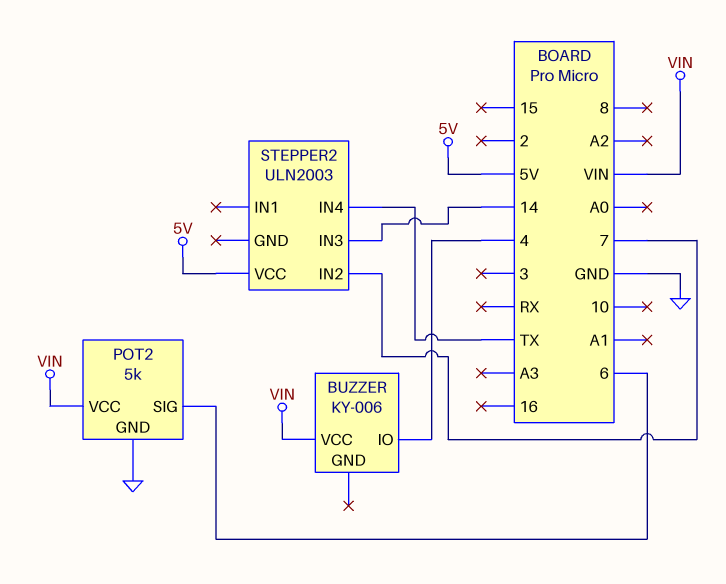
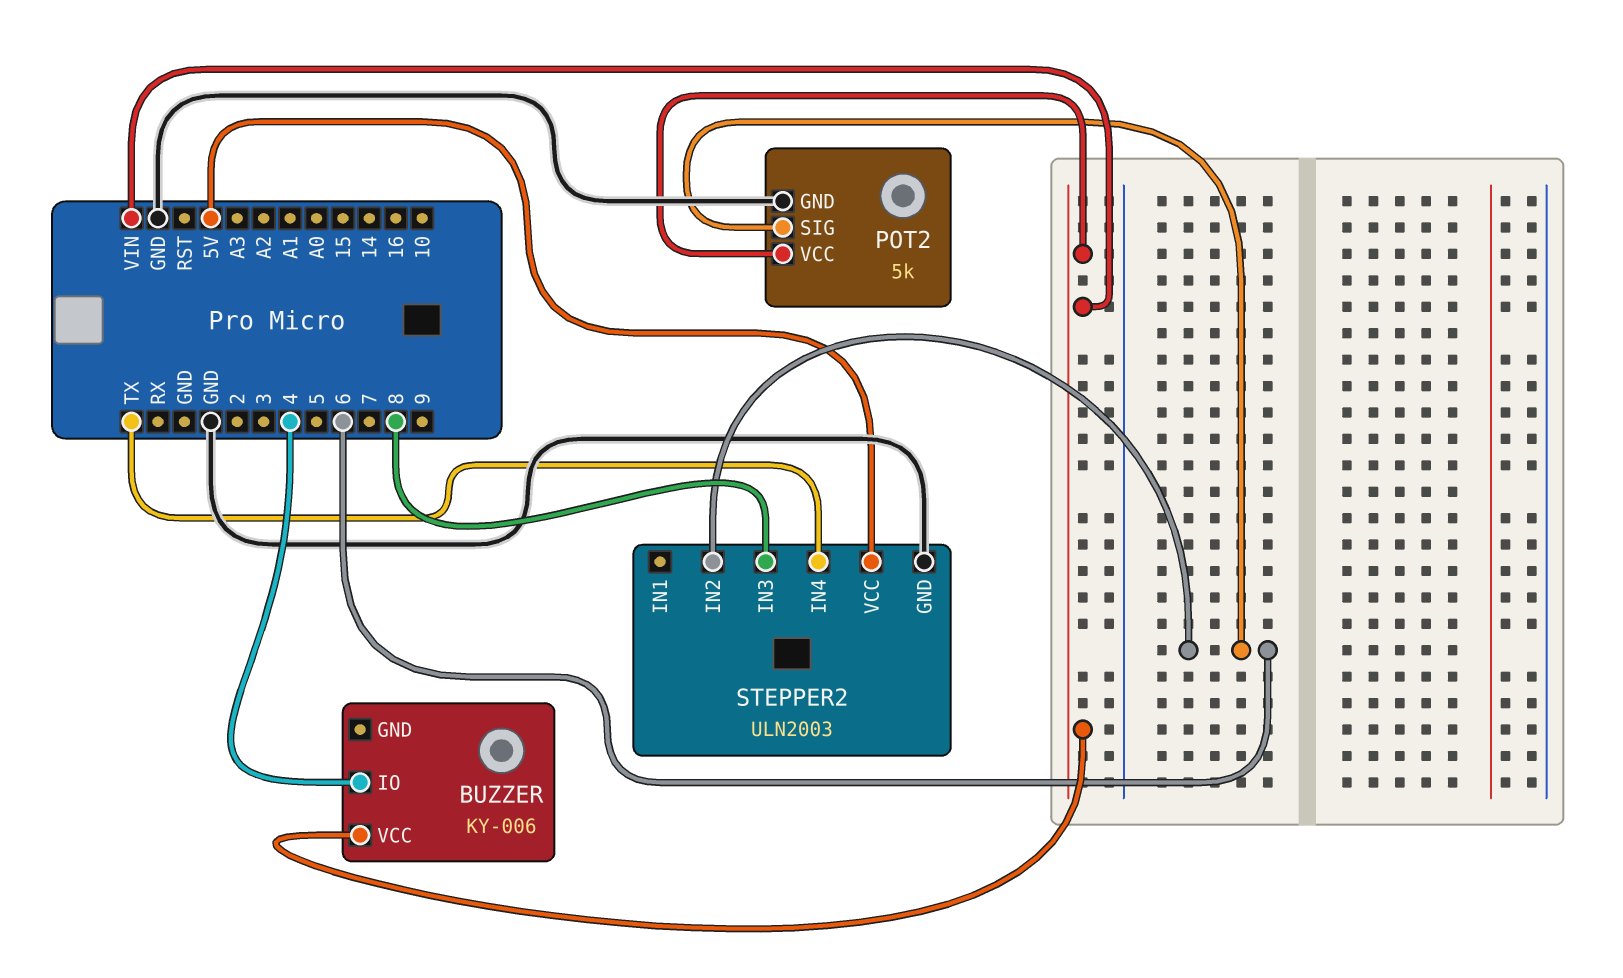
STEPPER2 pin GND: none -> GND
STEPPER2 pin IN2: 7 -> 6
STEPPER2 pin IN3: 14 -> 8

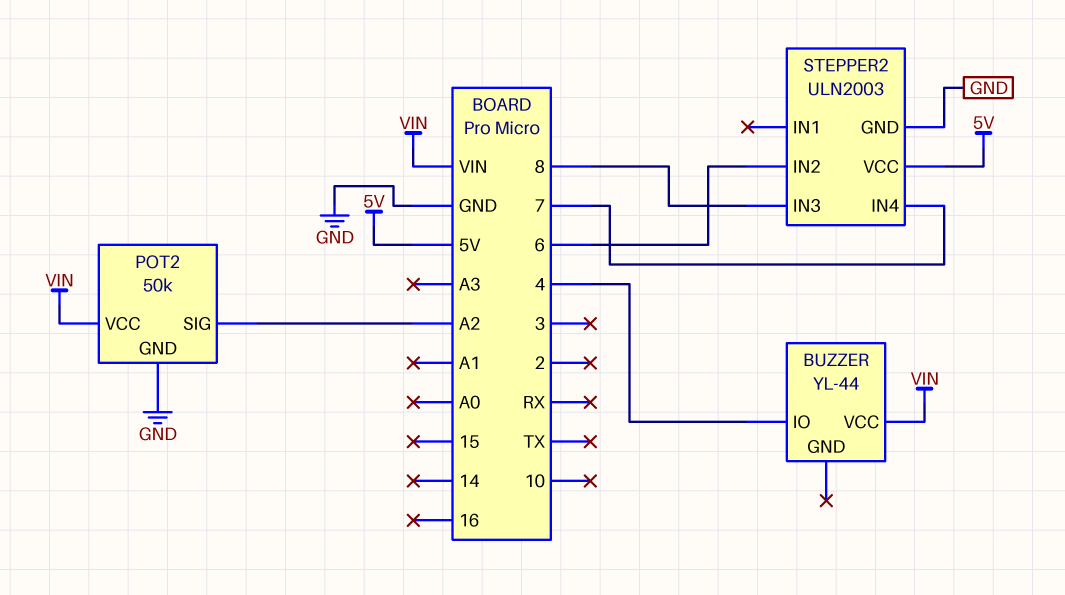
BUZZER: KY-006 -> YL-44
POT2: 5k -> 50k
POT2 pin SIG: 6 -> A2
STEPPER2 pin IN4: TX -> 7

